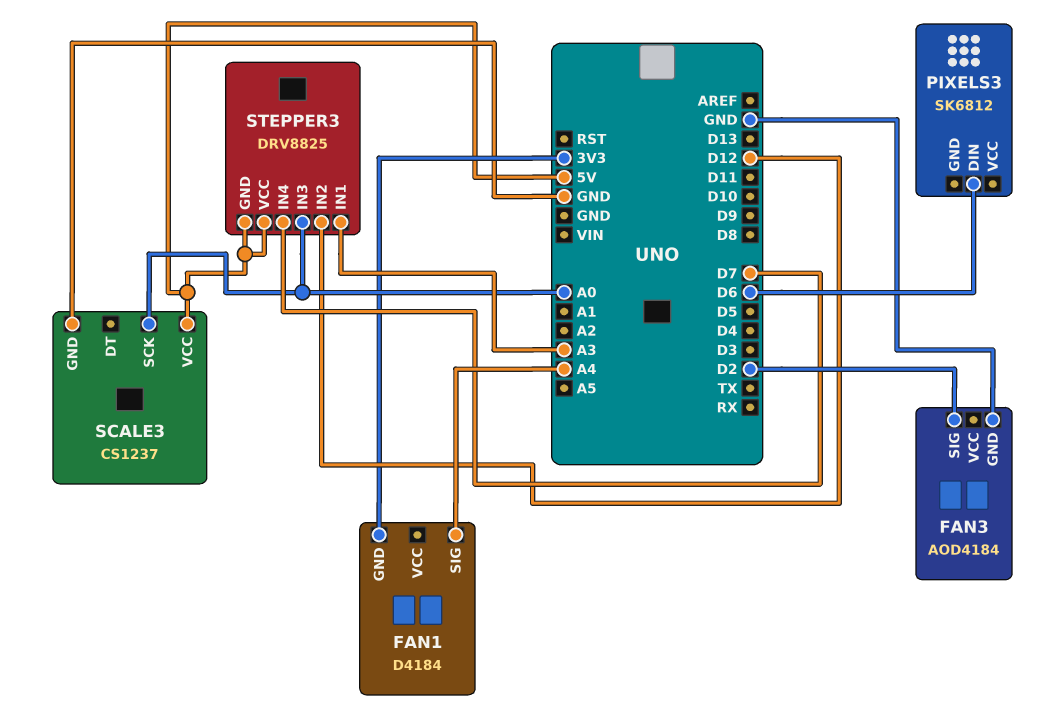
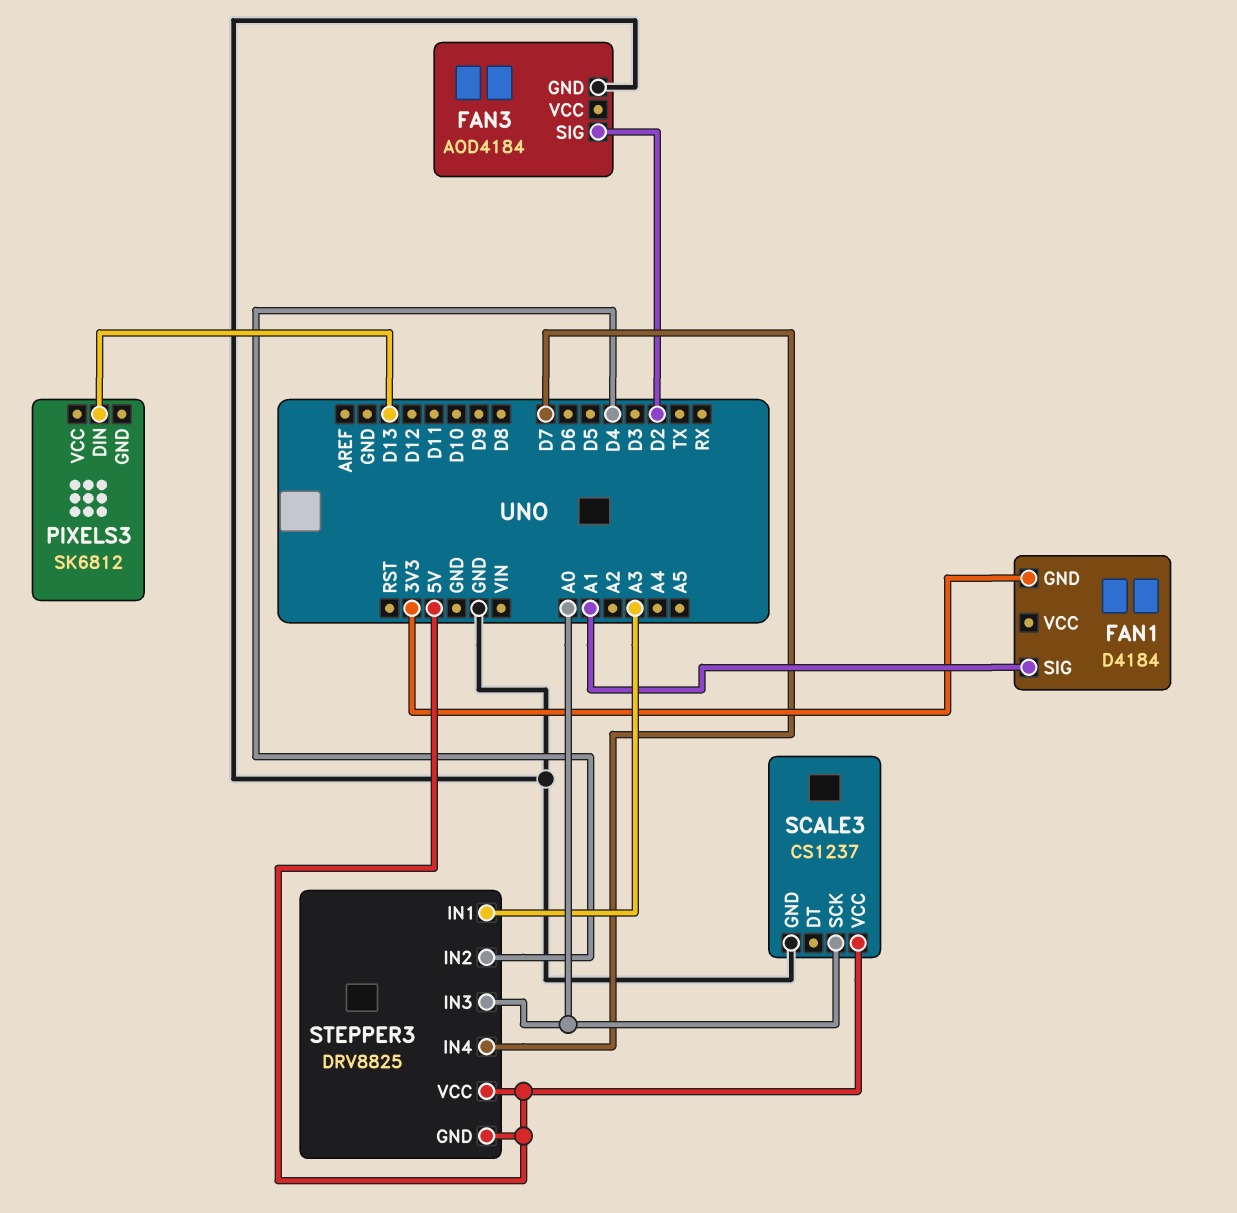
FAN1 pin SIG: A4 -> A1
PIXELS3 pin DIN: D6 -> D13
STEPPER3 pin IN2: D12 -> D4

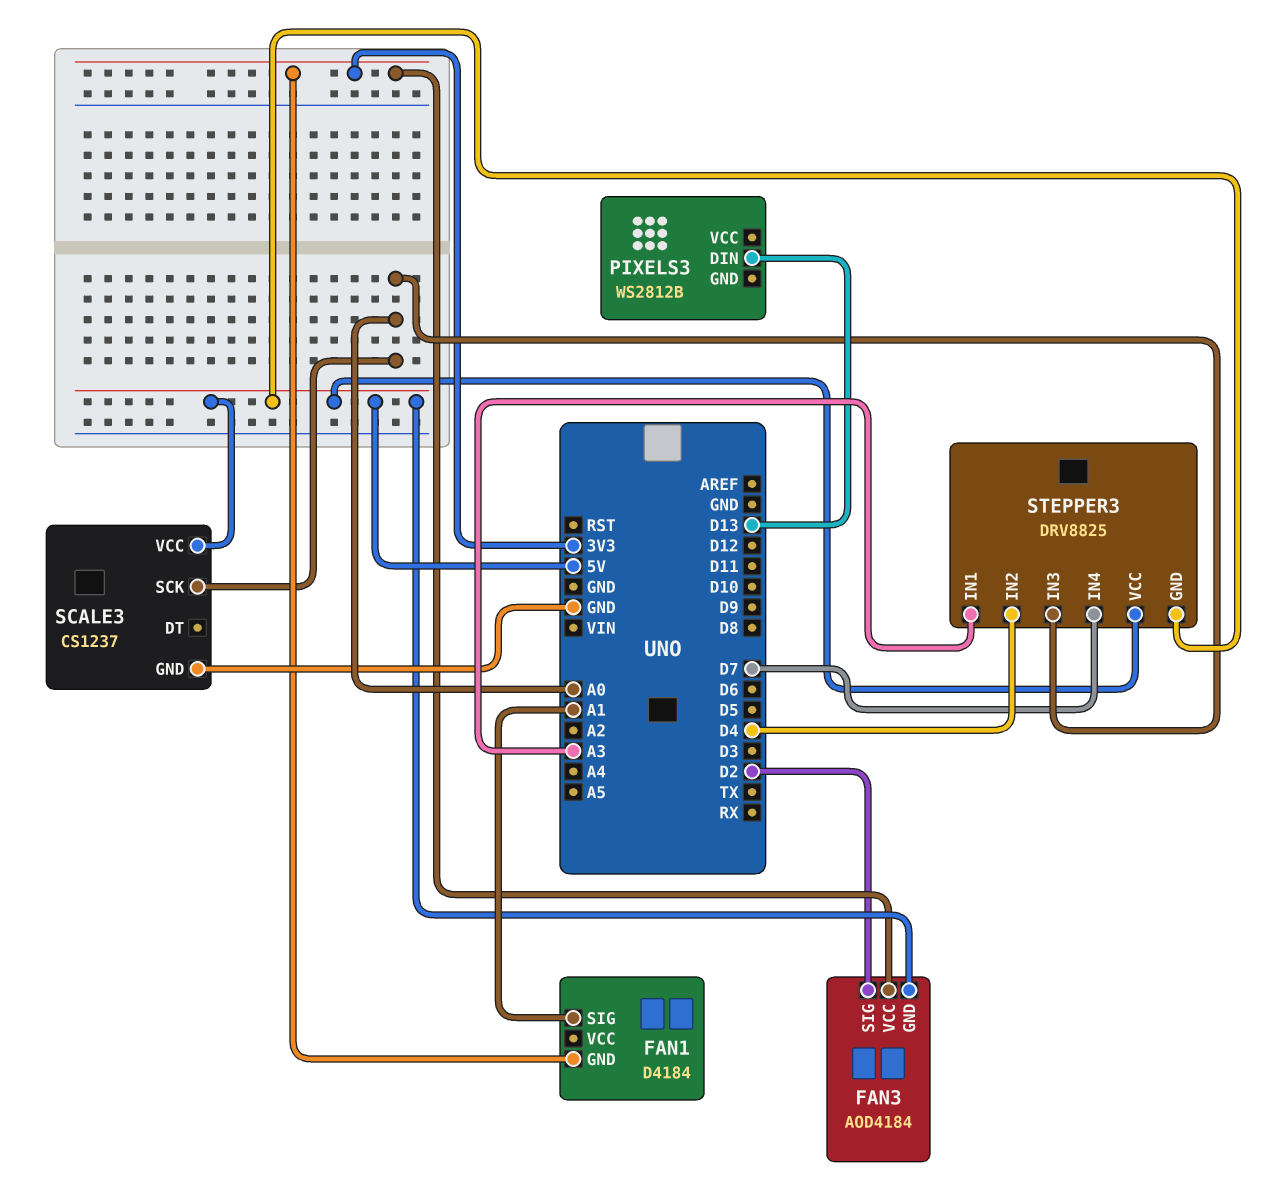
FAN3 pin GND: GND -> 5V
FAN3 pin VCC: none -> 3V3
PIXELS3: SK6812 -> WS2812B

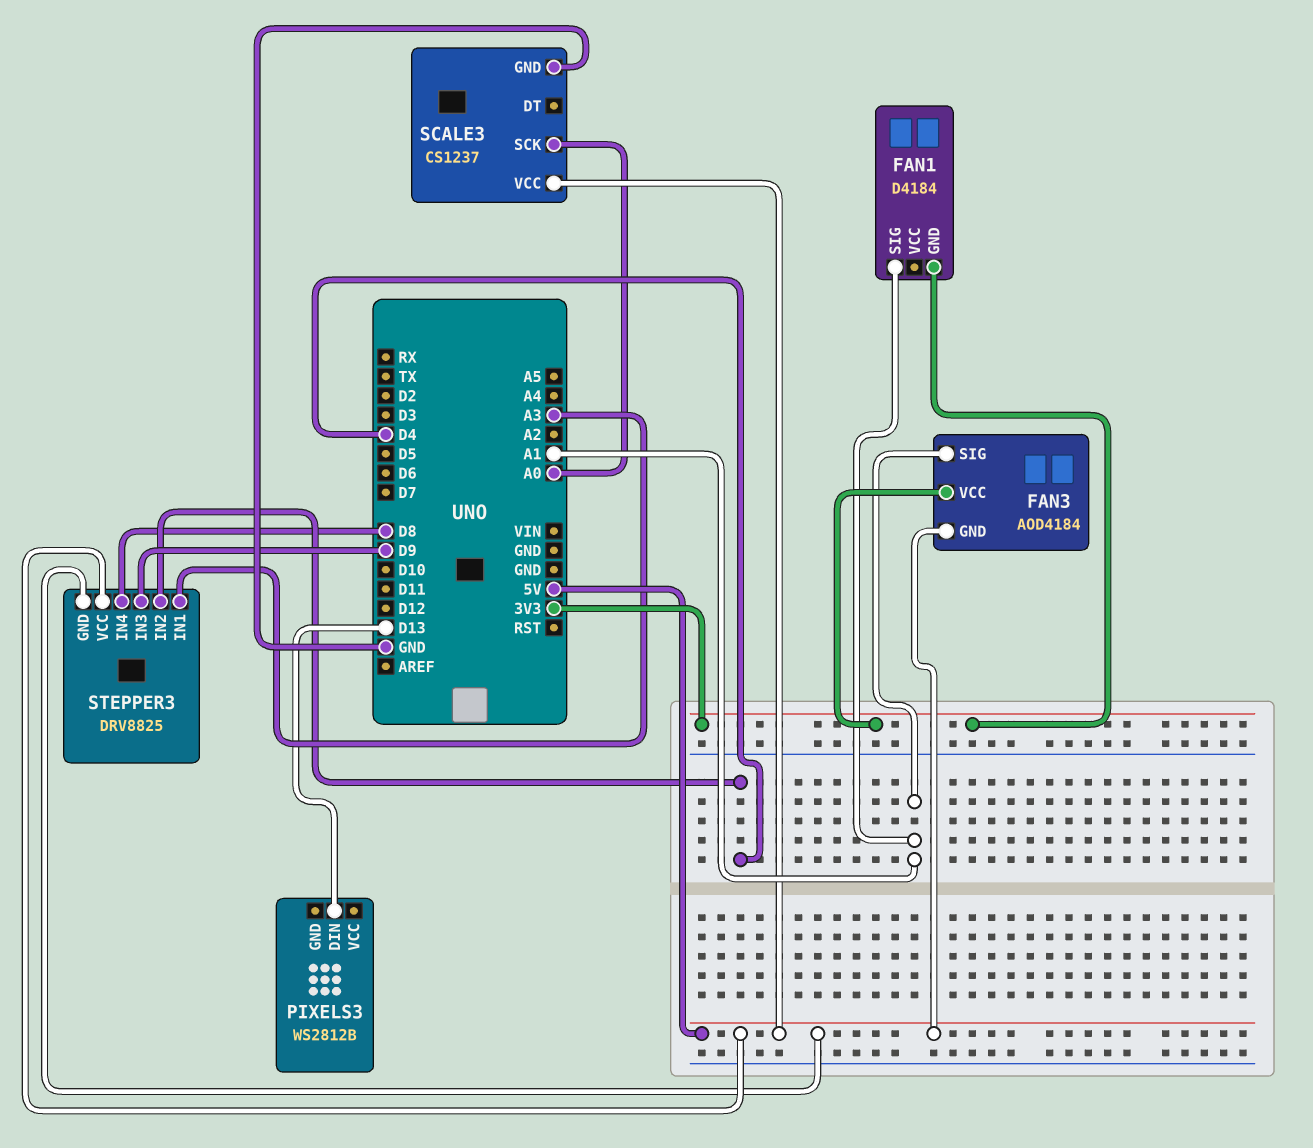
FAN3 pin SIG: D2 -> A1
STEPPER3 pin IN3: A0 -> D9
STEPPER3 pin IN4: D7 -> D8

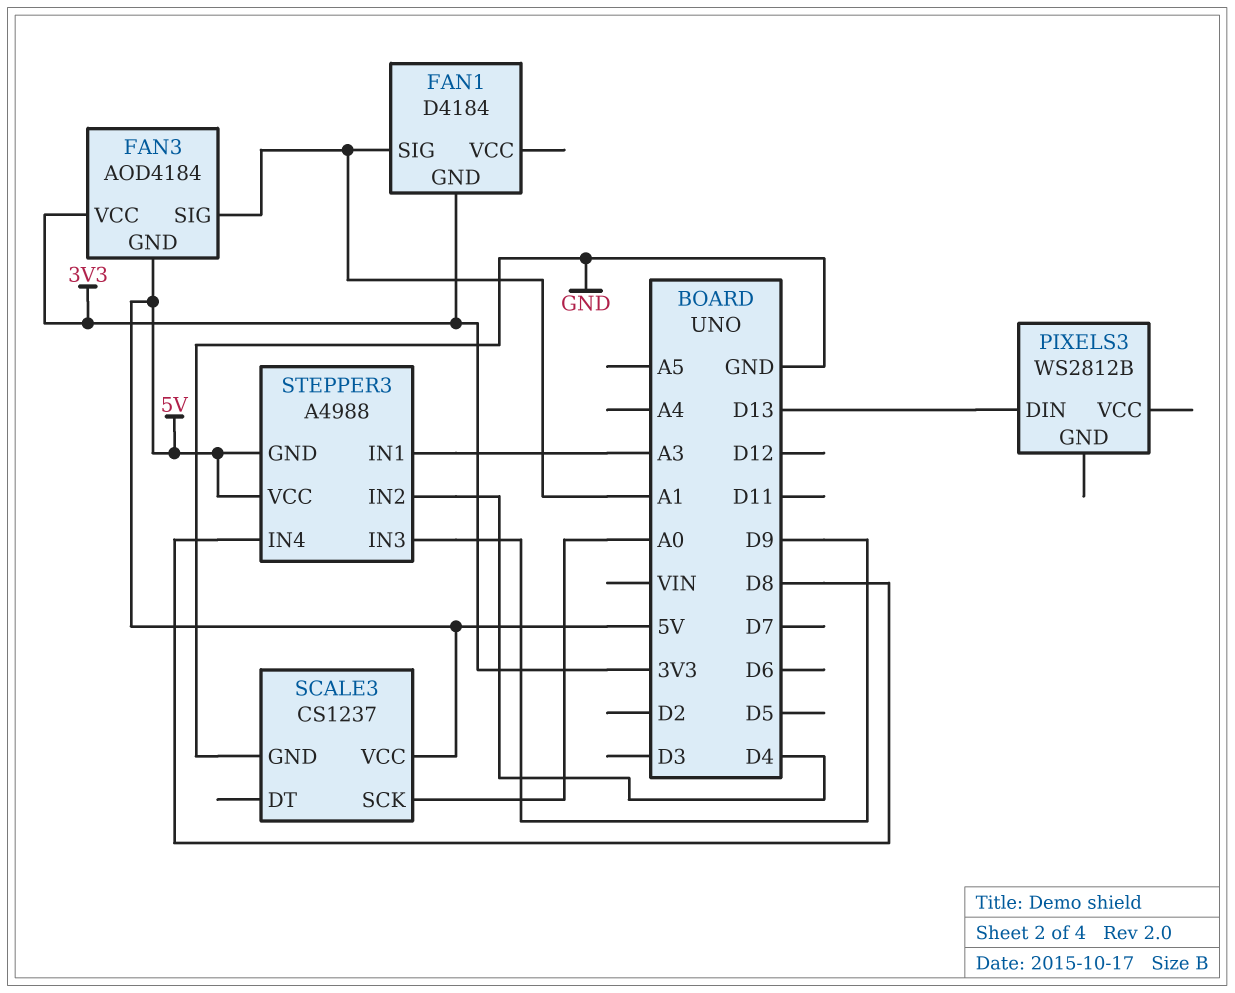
STEPPER3: DRV8825 -> A4988

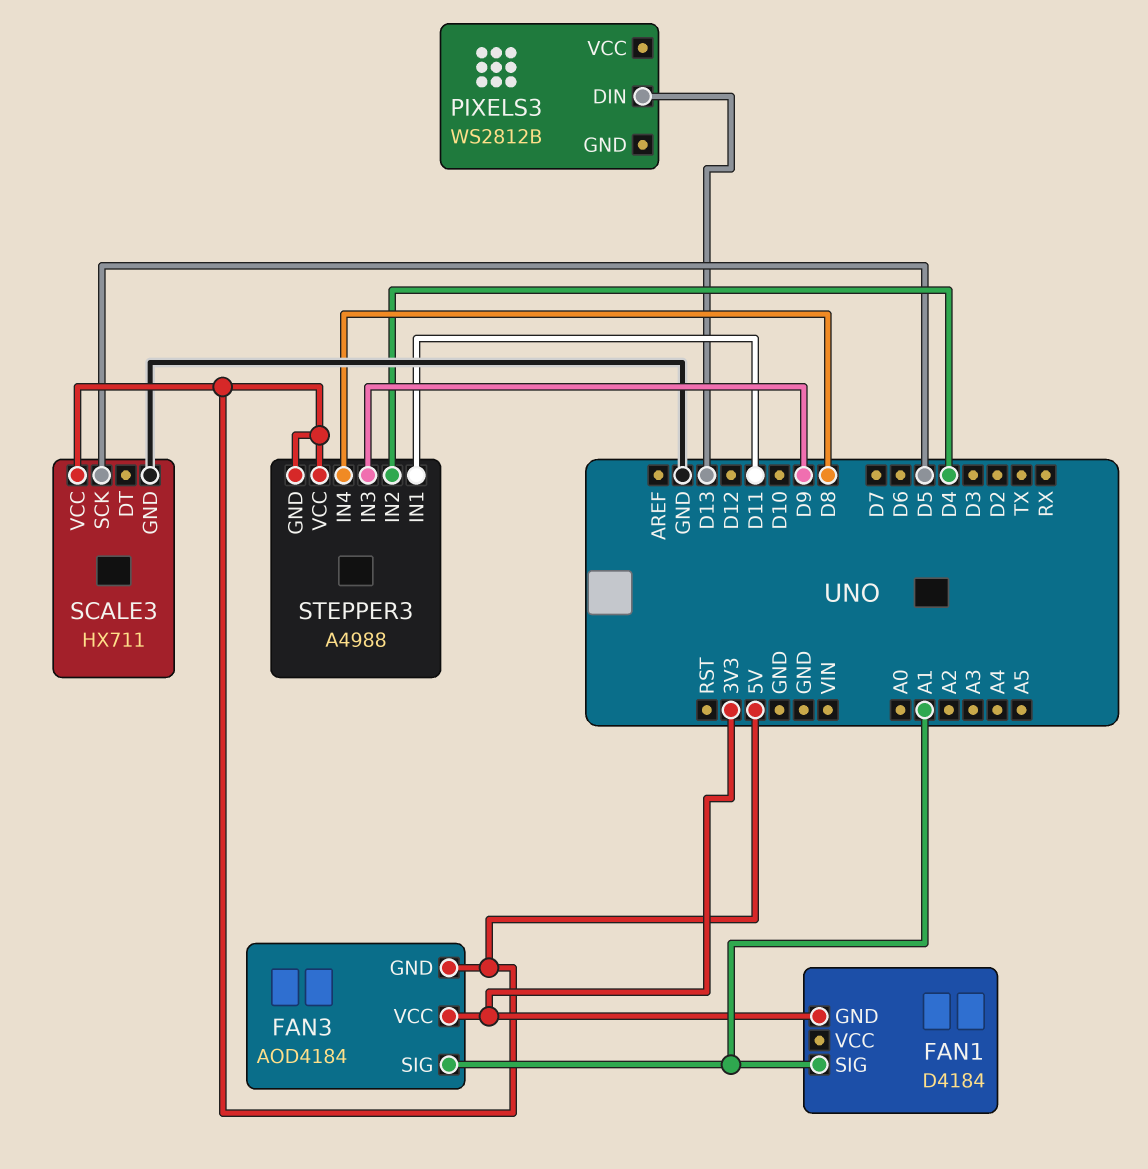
SCALE3: CS1237 -> HX711
SCALE3 pin SCK: A0 -> D5
STEPPER3 pin IN1: A3 -> D11

